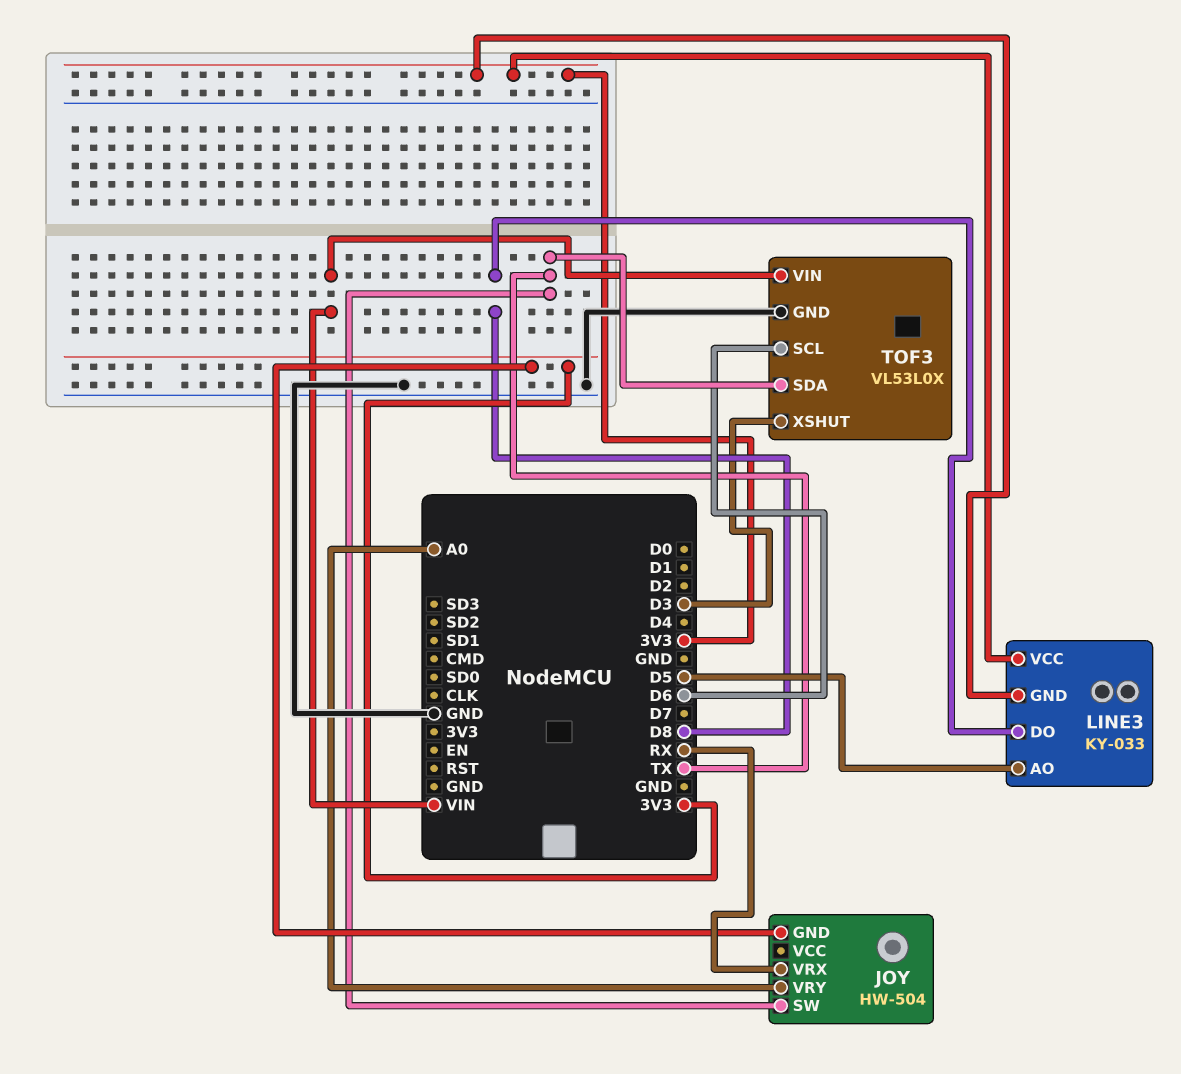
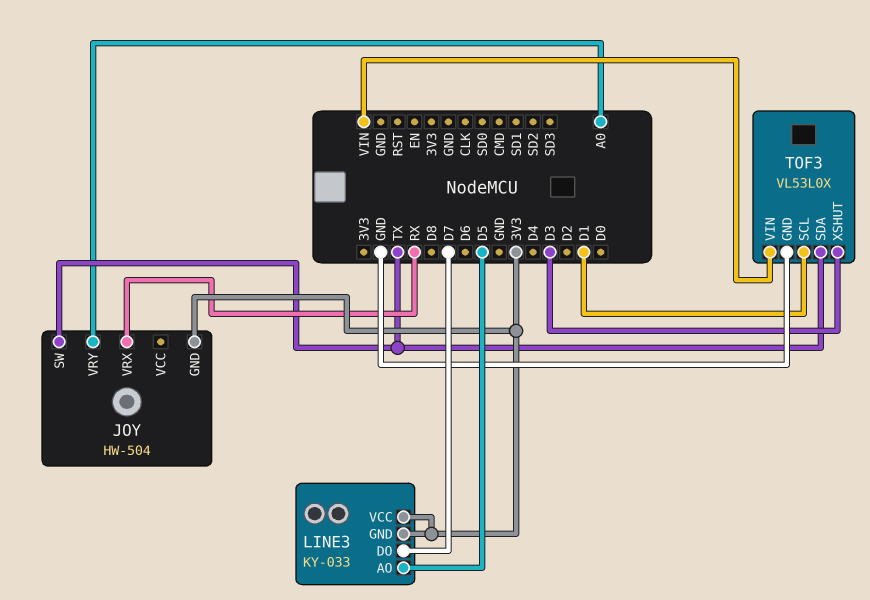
LINE3 pin DO: D8 -> D7
TOF3 pin SCL: D6 -> D1

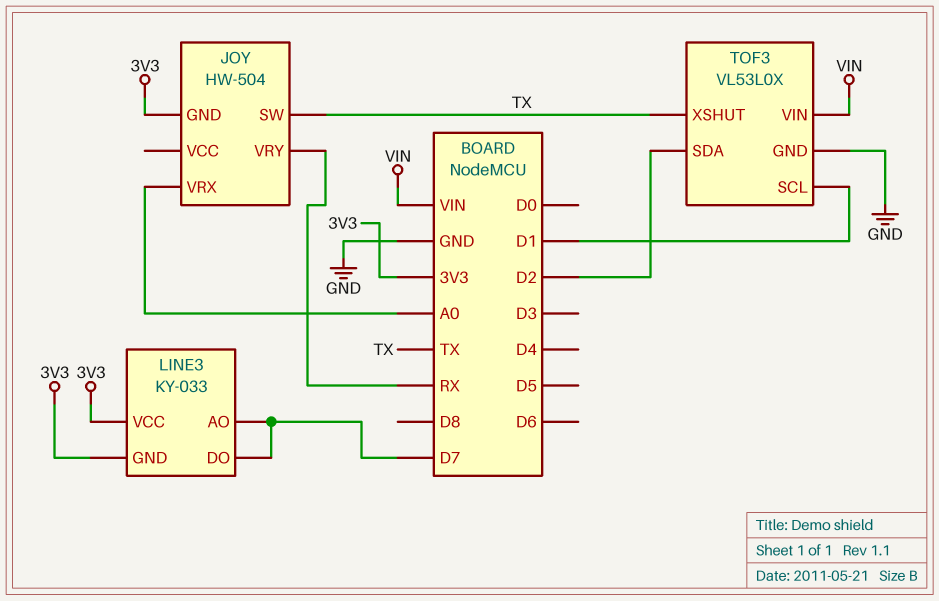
JOY pin VRX: RX -> A0
JOY pin VRY: A0 -> RX
LINE3 pin AO: D5 -> D7
TOF3 pin SDA: TX -> D2
TOF3 pin XSHUT: D3 -> TX

